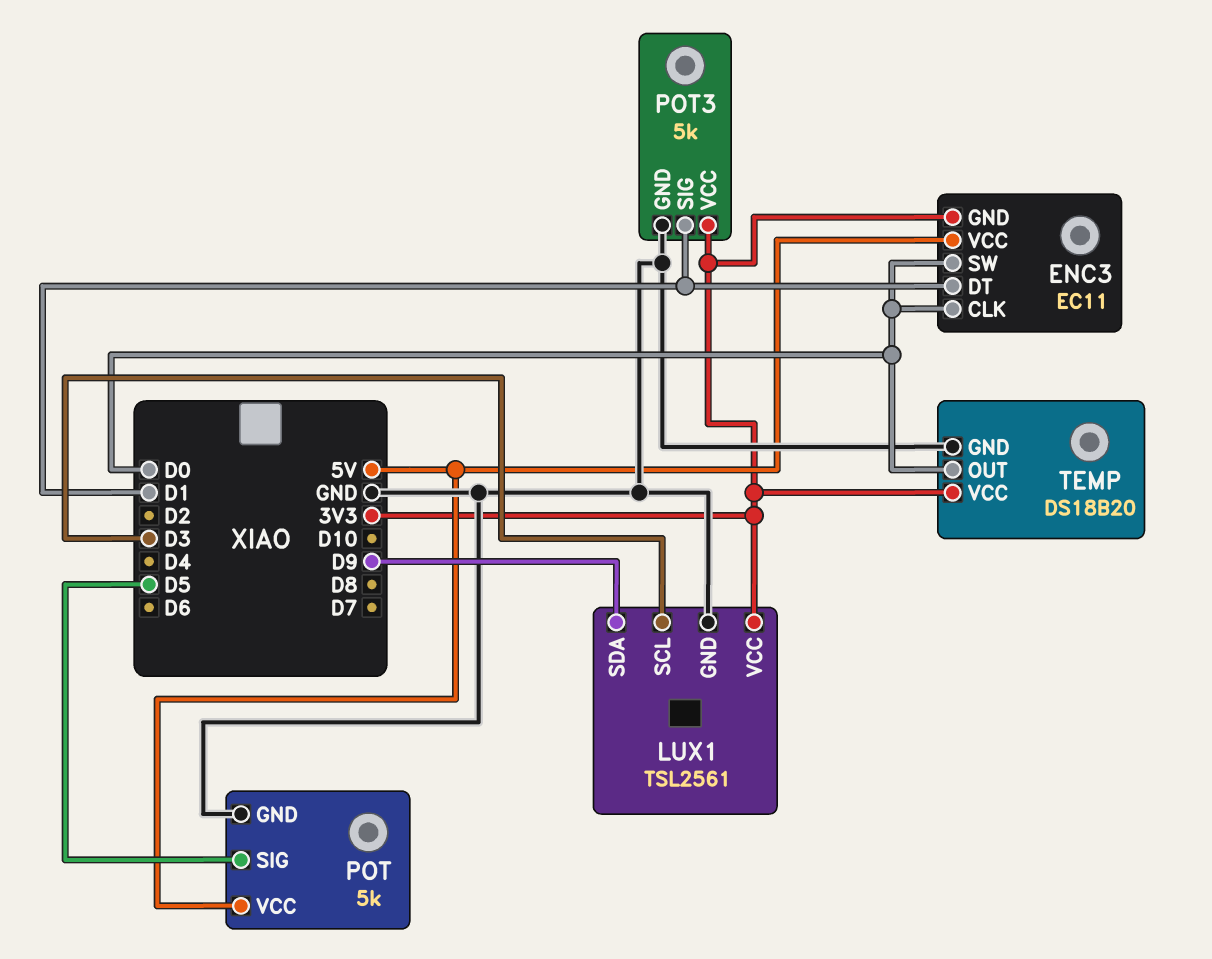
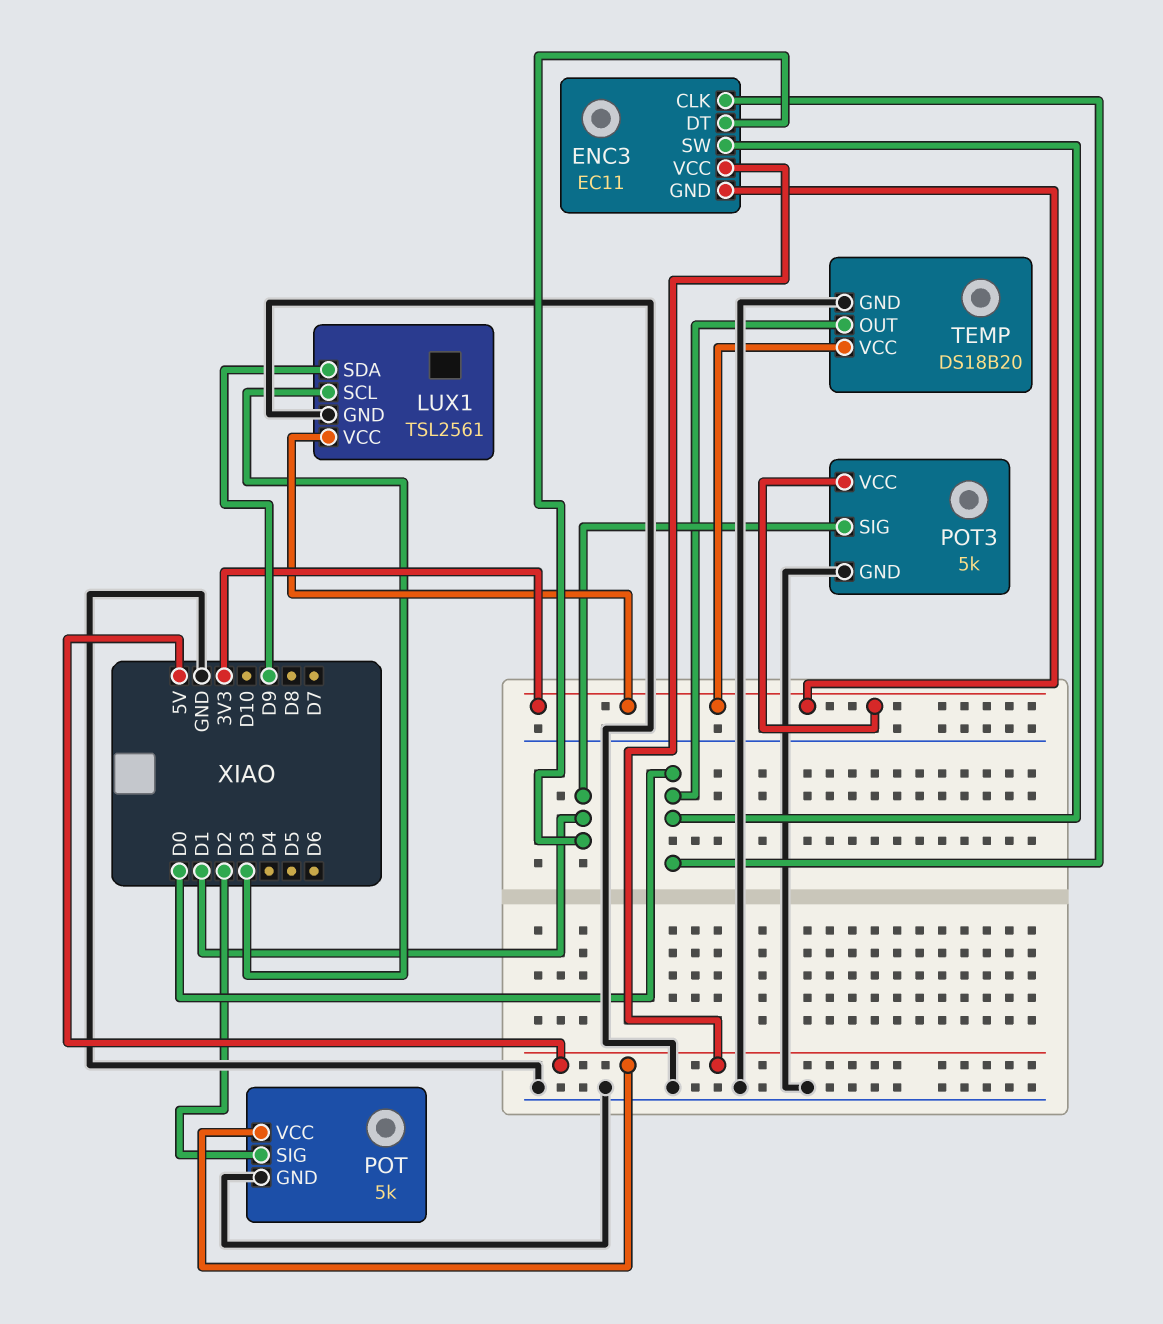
POT pin SIG: D5 -> D2

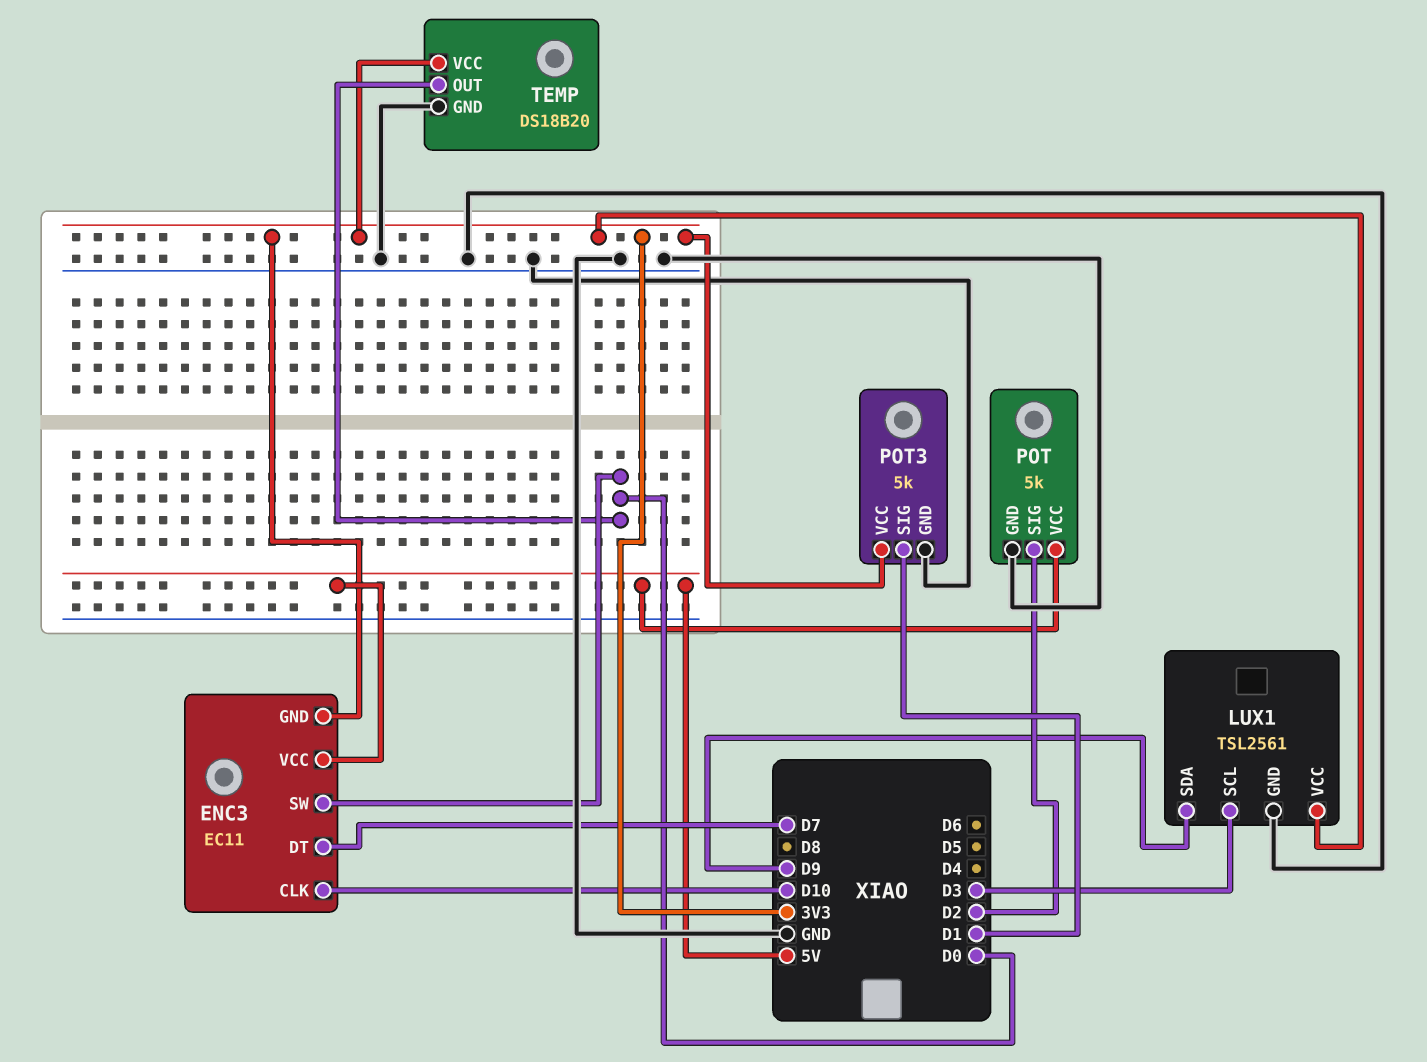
ENC3 pin CLK: D0 -> D10
ENC3 pin DT: D1 -> D7

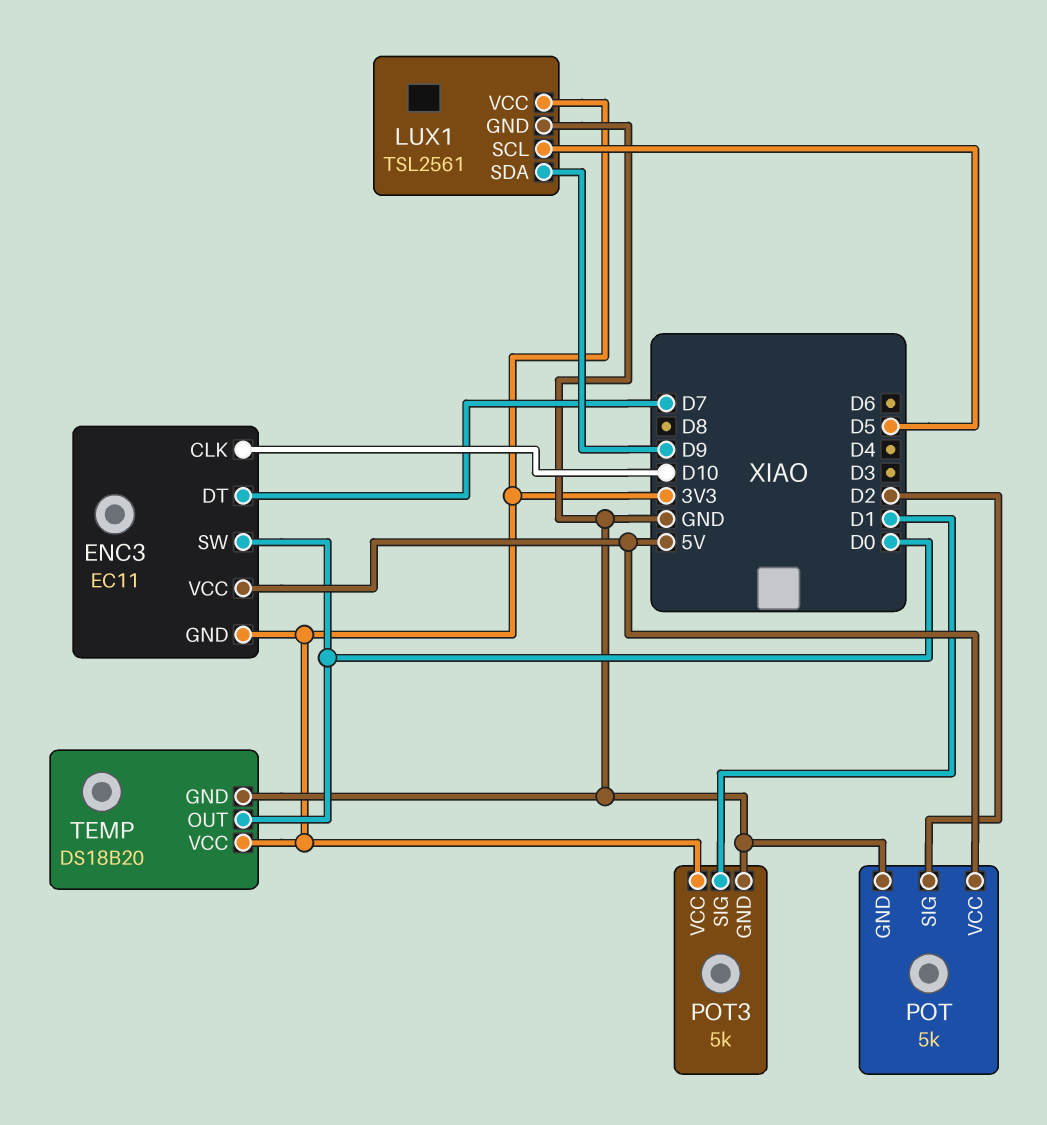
LUX1 pin SCL: D3 -> D5

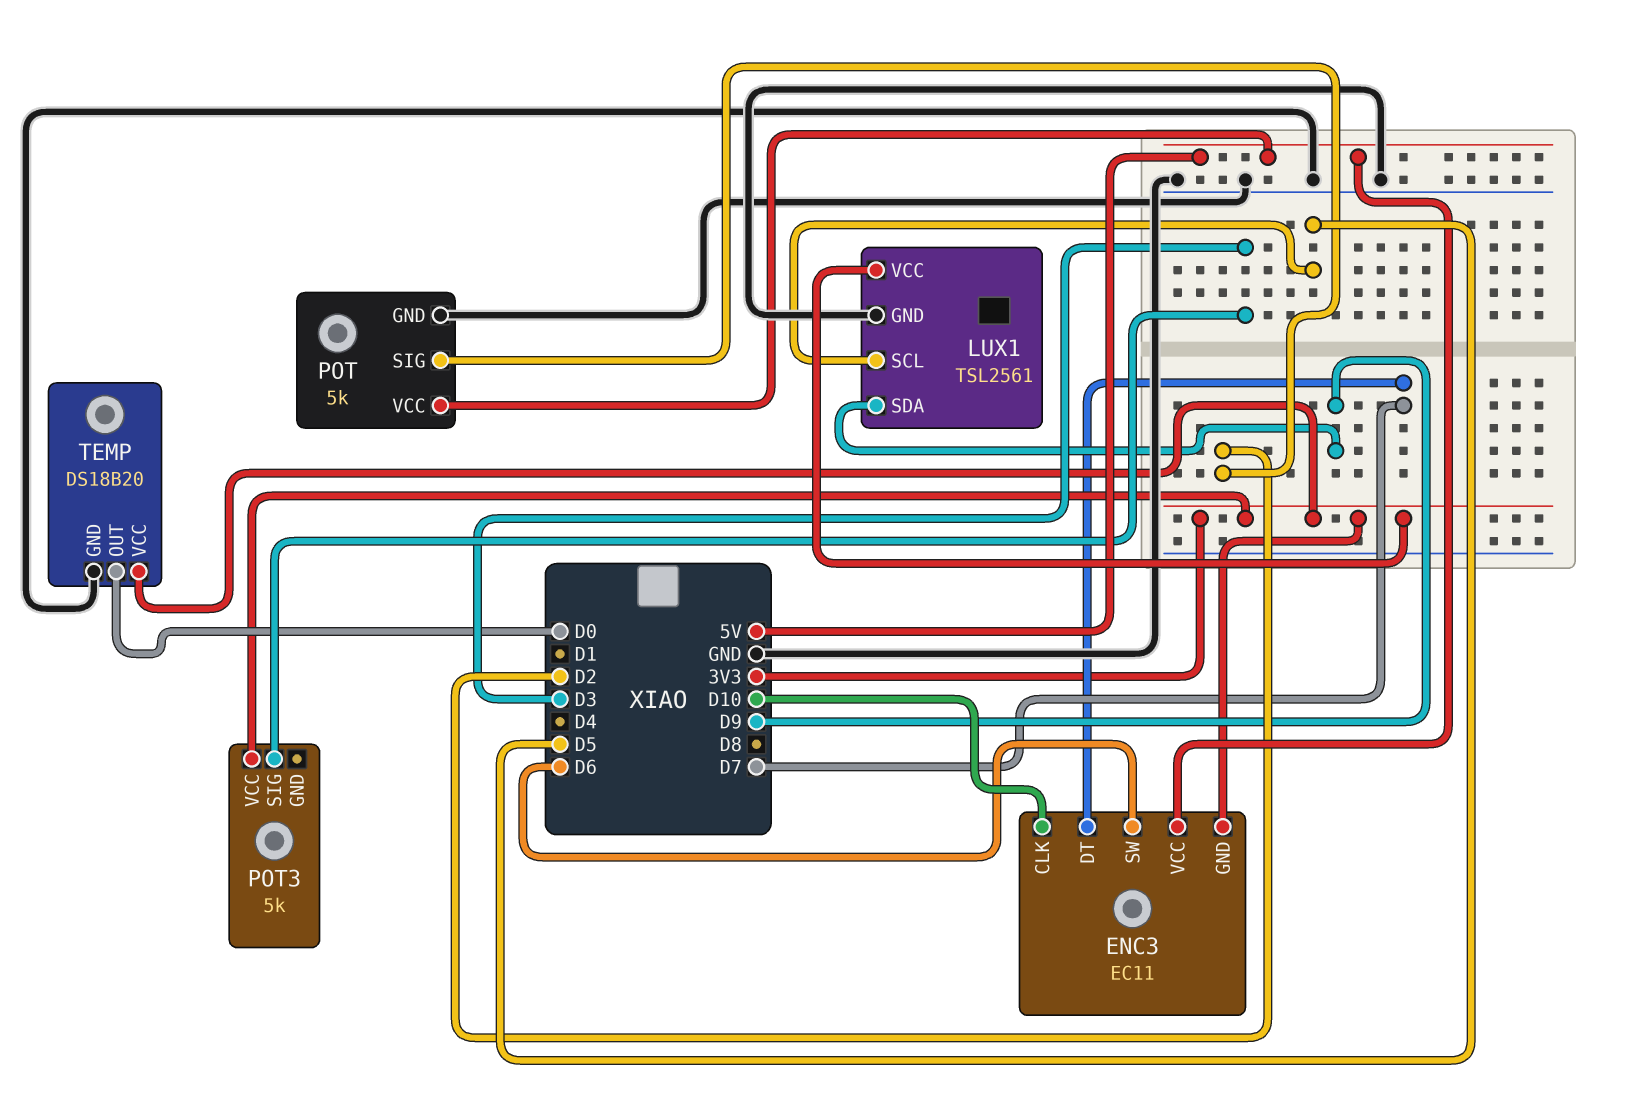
ENC3 pin SW: D0 -> D6
POT3 pin GND: GND -> none
POT3 pin SIG: D1 -> D3

